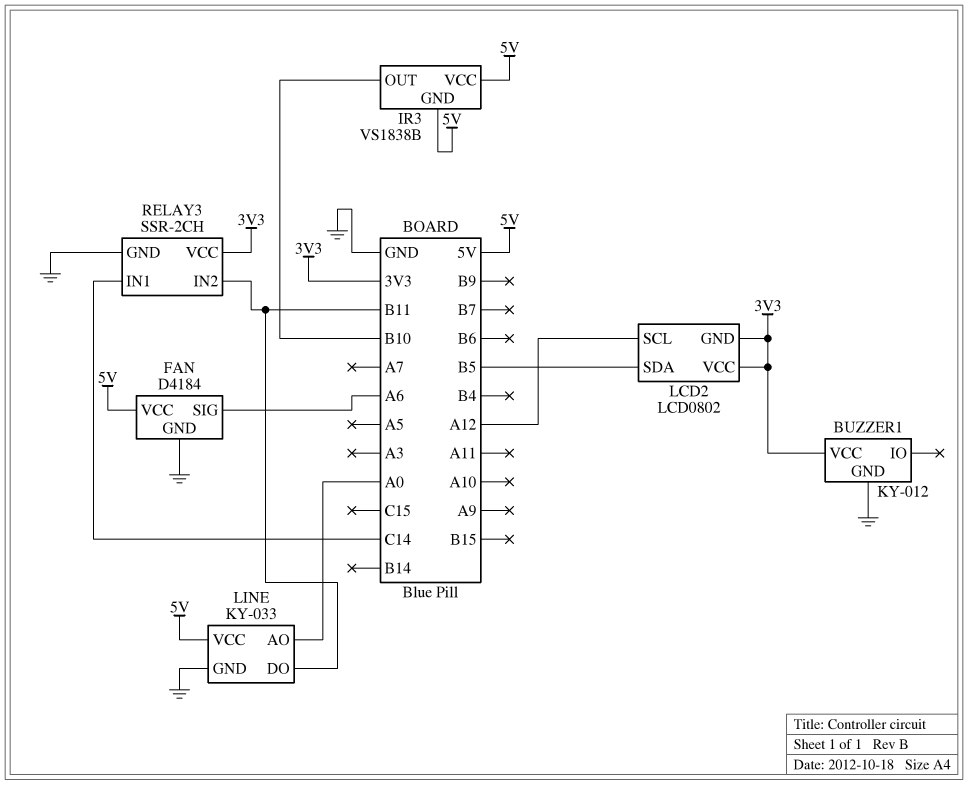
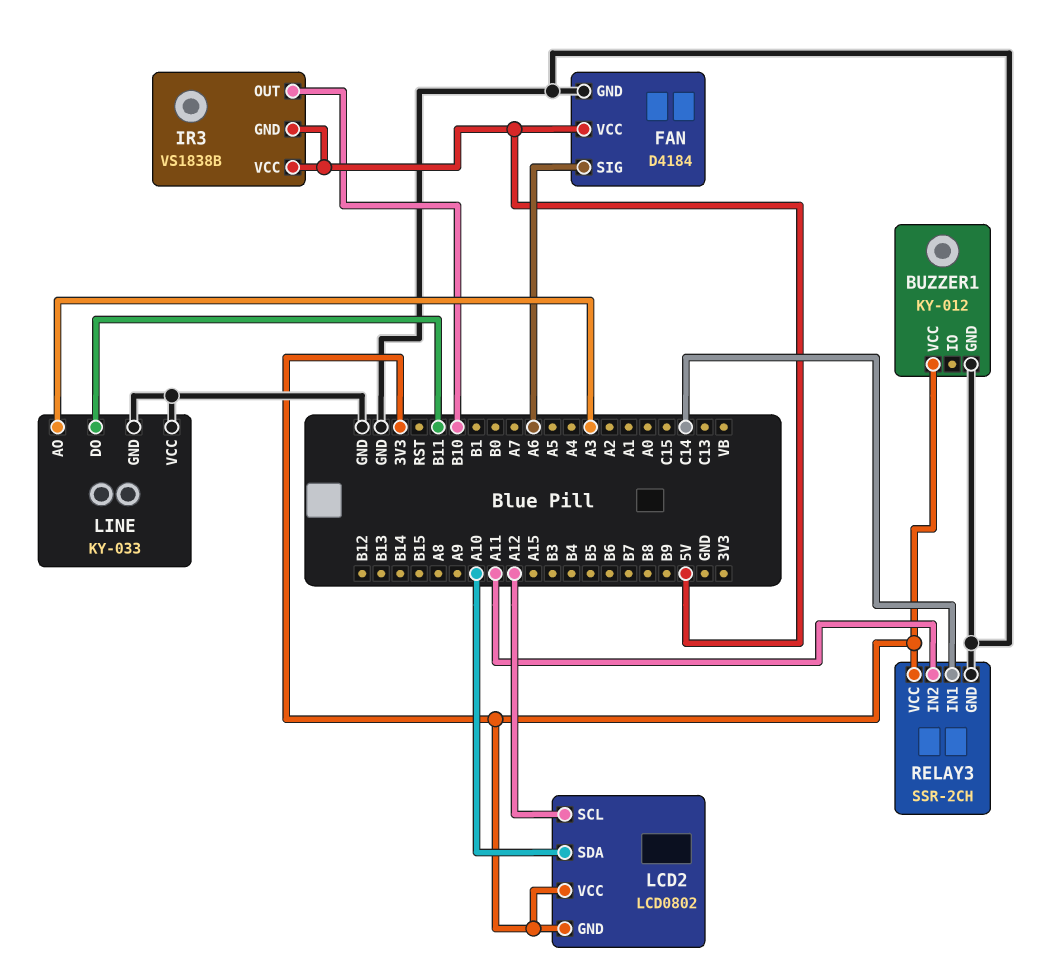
LCD2 pin SDA: B5 -> A10
LINE pin AO: A0 -> A3
LINE pin VCC: 5V -> GND
RELAY3 pin IN2: B11 -> A11

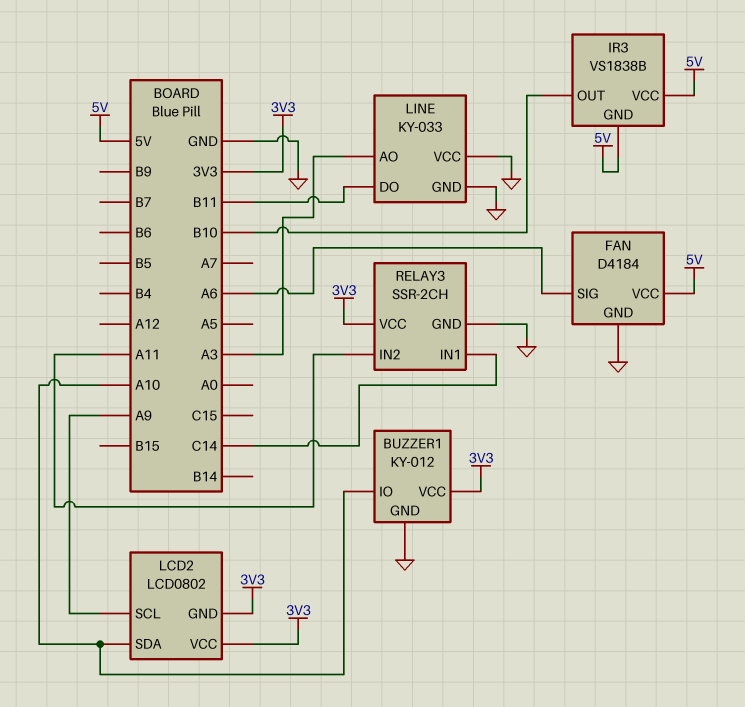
BUZZER1 pin IO: none -> A10
LCD2 pin SCL: A12 -> A9

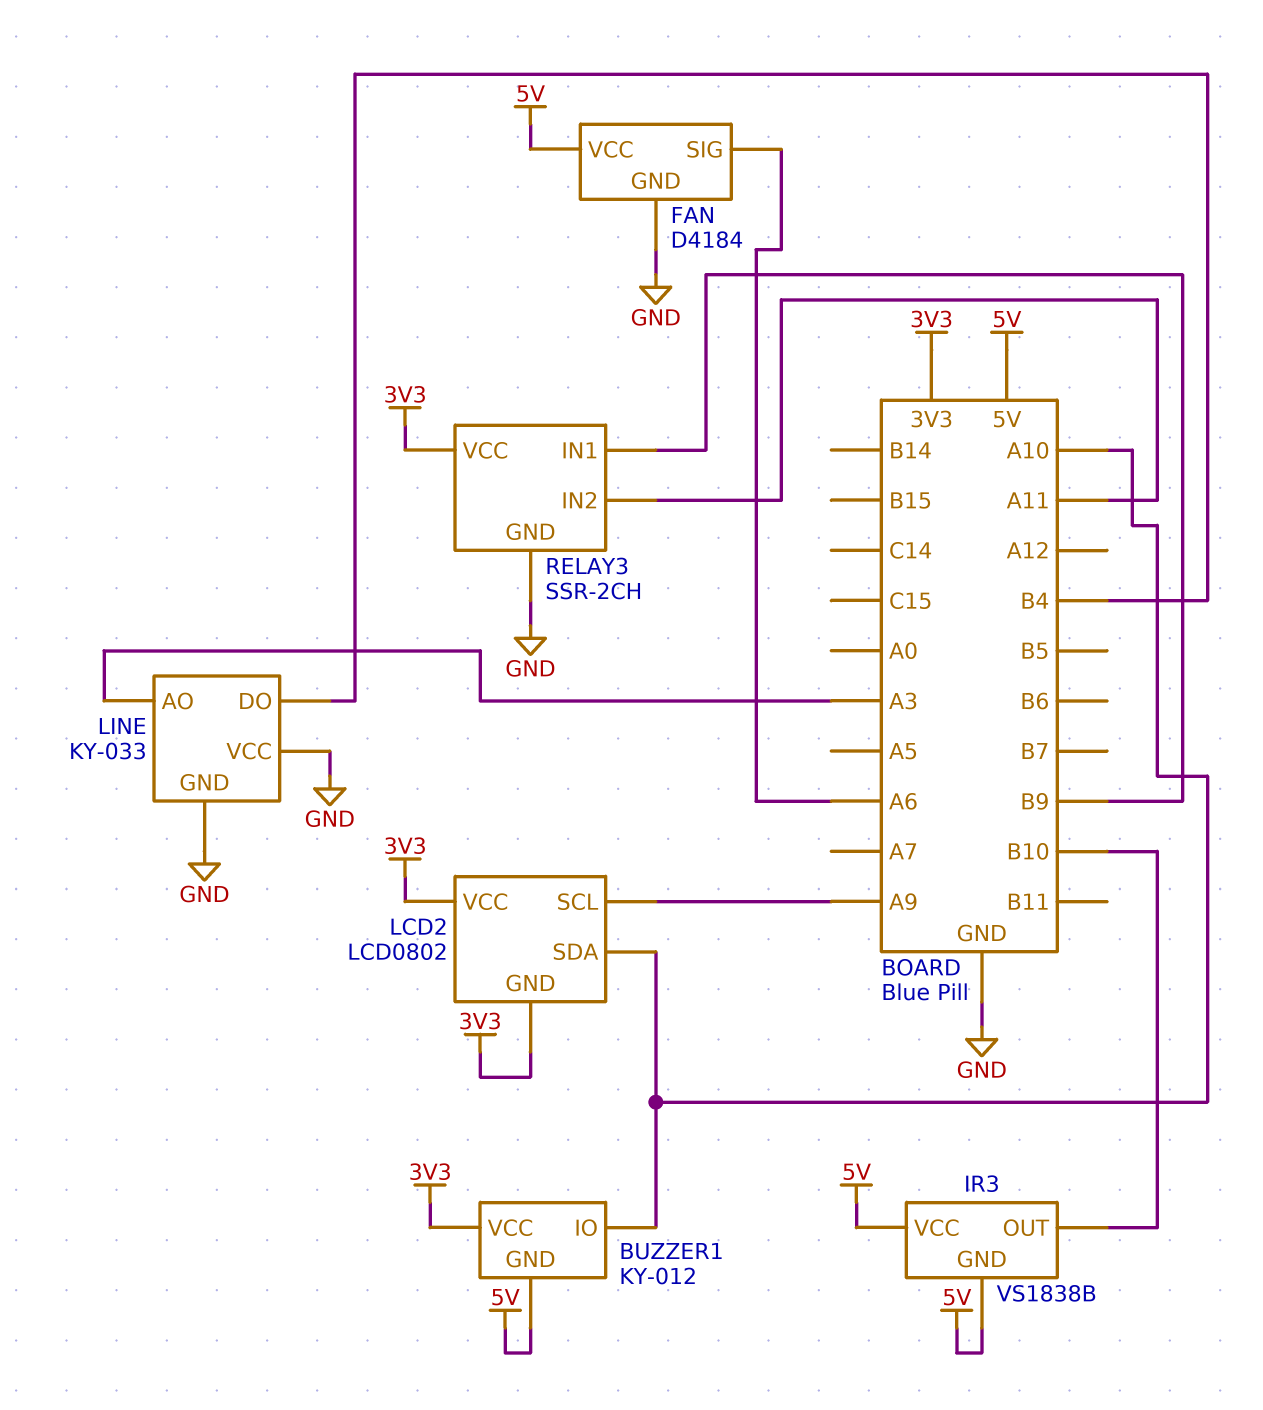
BUZZER1 pin GND: GND -> 5V
LINE pin DO: B11 -> B4
RELAY3 pin IN1: C14 -> B9

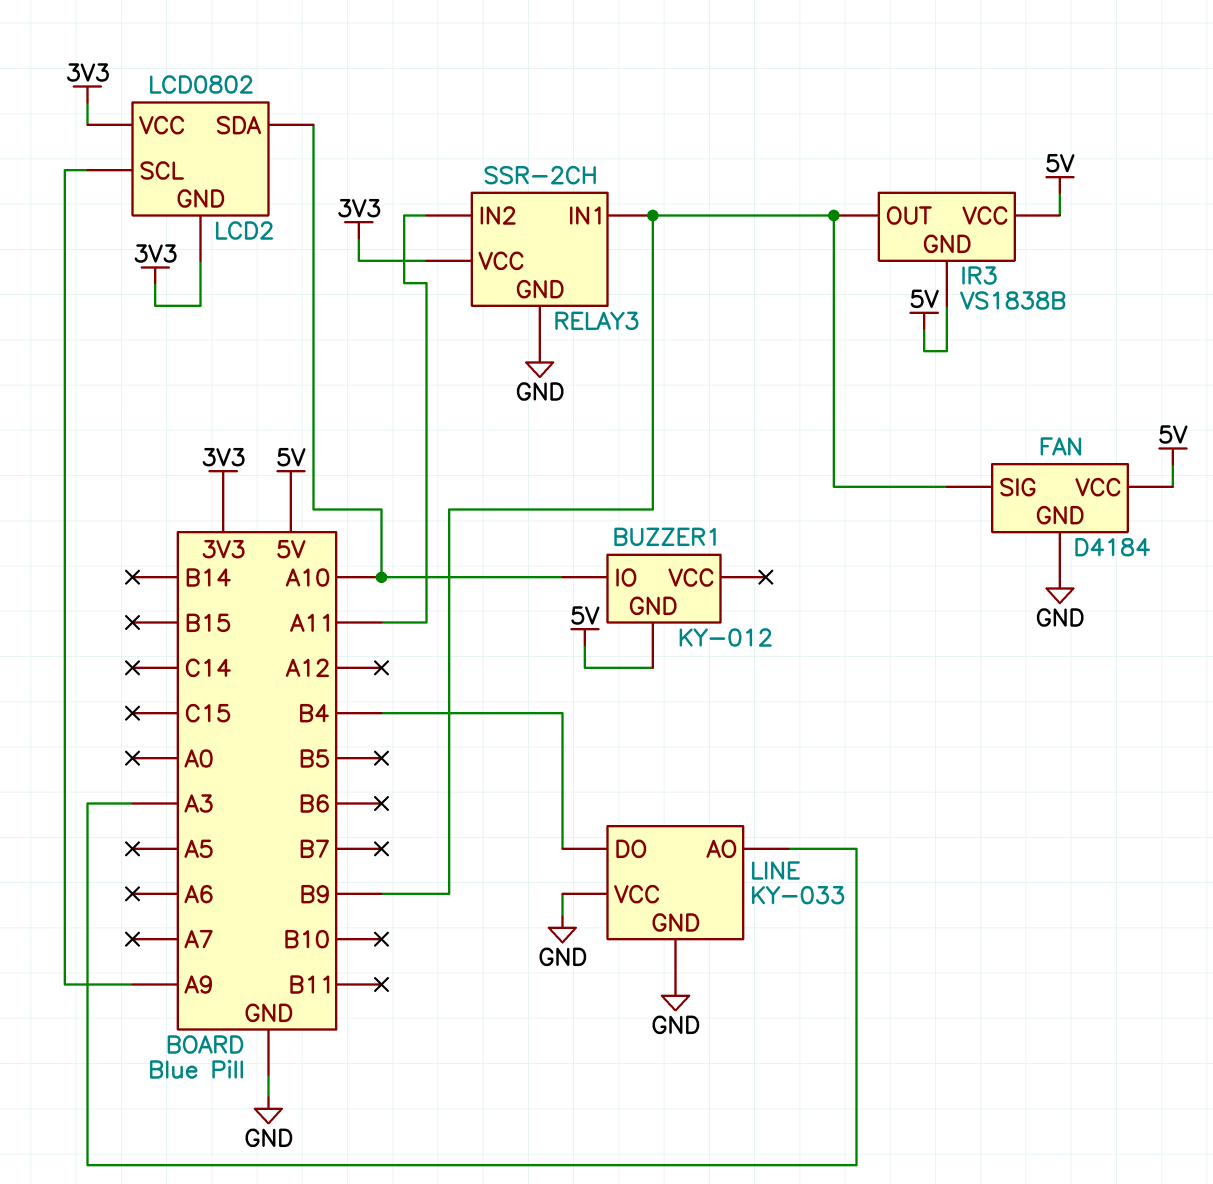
BUZZER1 pin VCC: 3V3 -> none
FAN pin SIG: A6 -> B9
IR3 pin OUT: B10 -> B9

